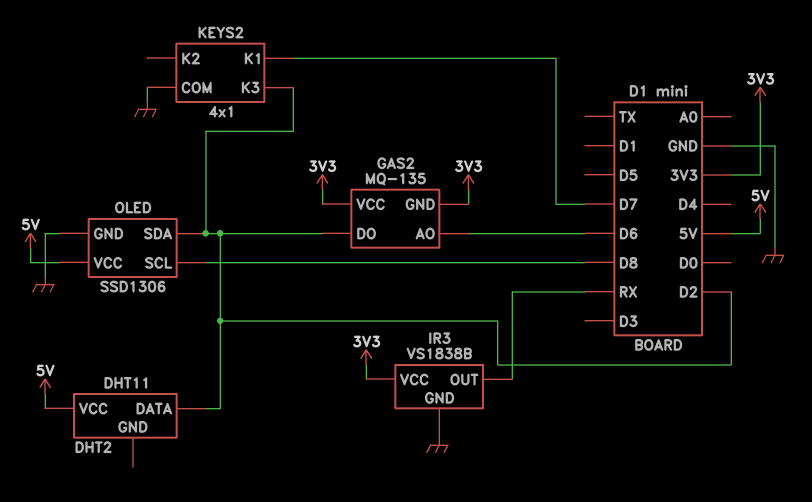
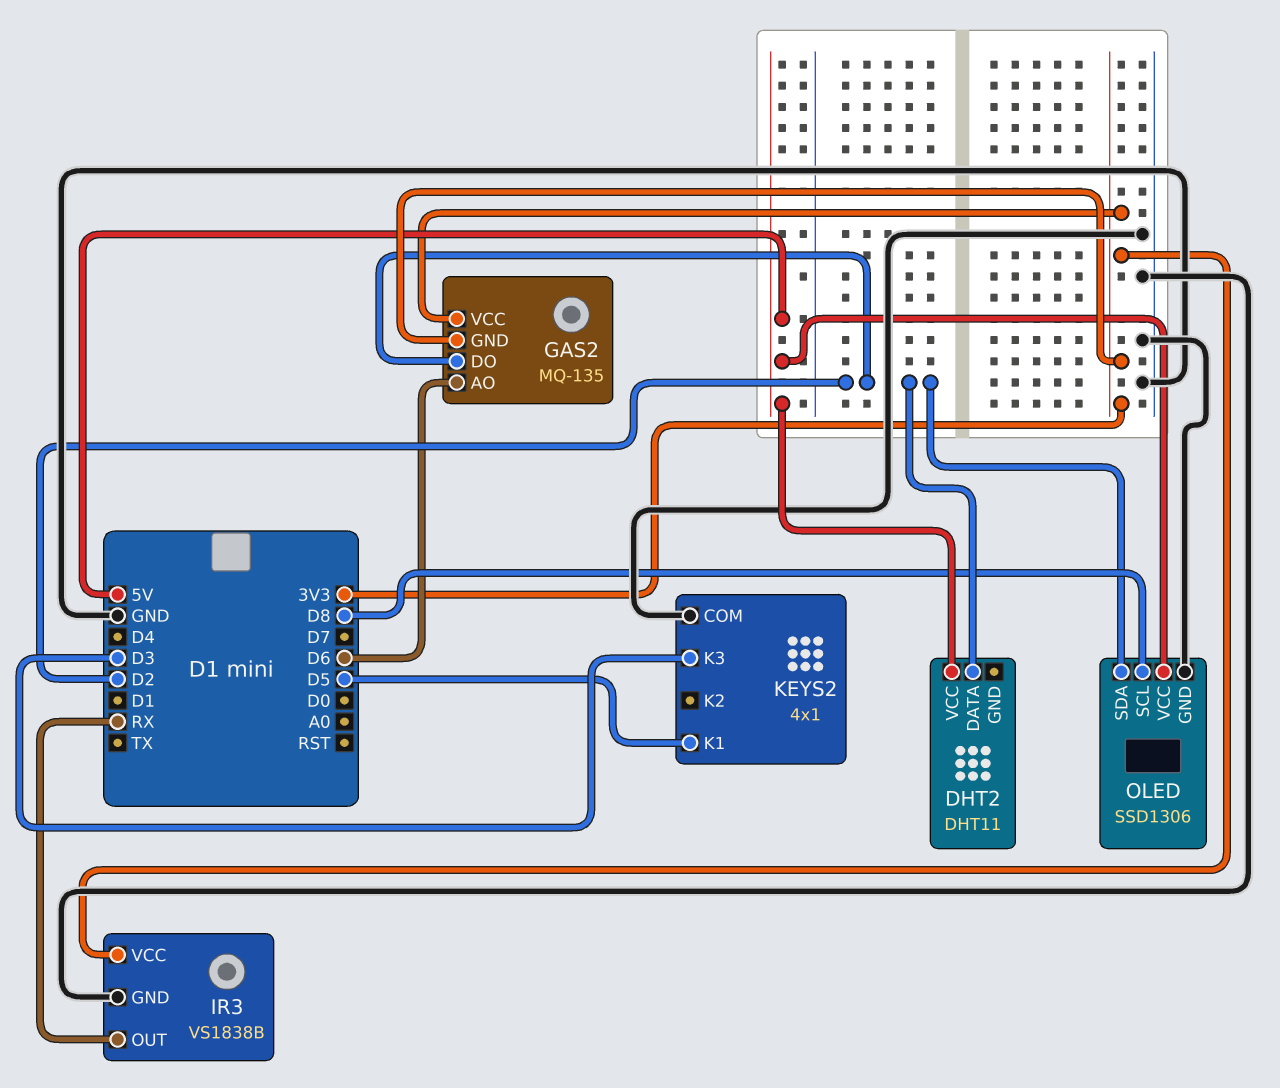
KEYS2 pin K1: D7 -> D5
KEYS2 pin K3: D2 -> D3

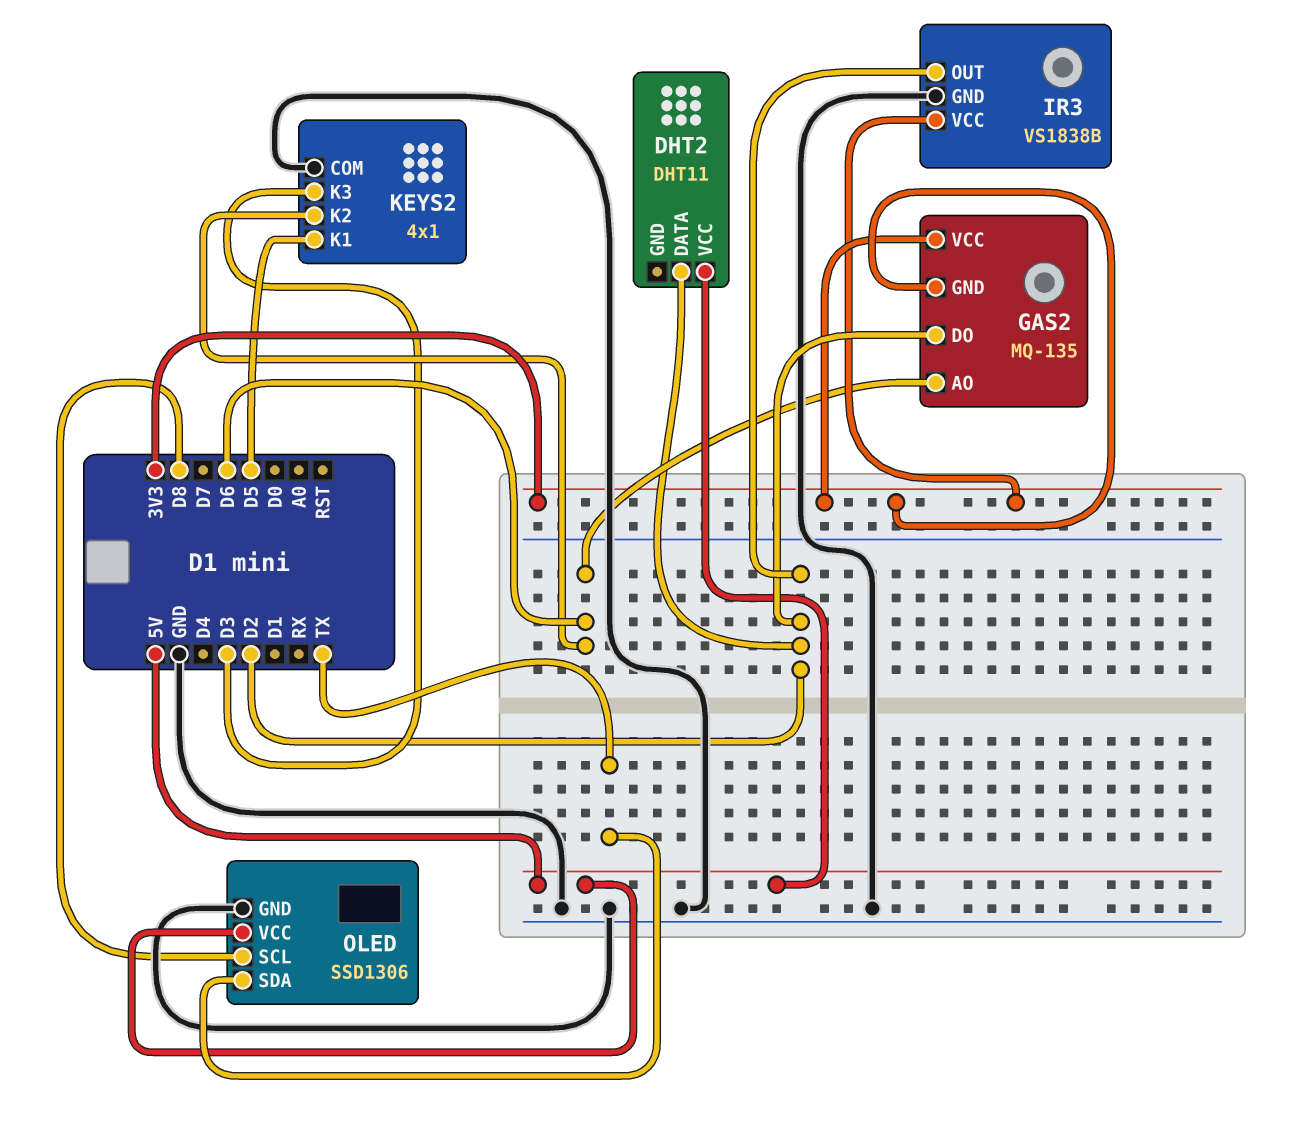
IR3 pin OUT: RX -> D2
KEYS2 pin K2: none -> D6
OLED pin SDA: D2 -> TX

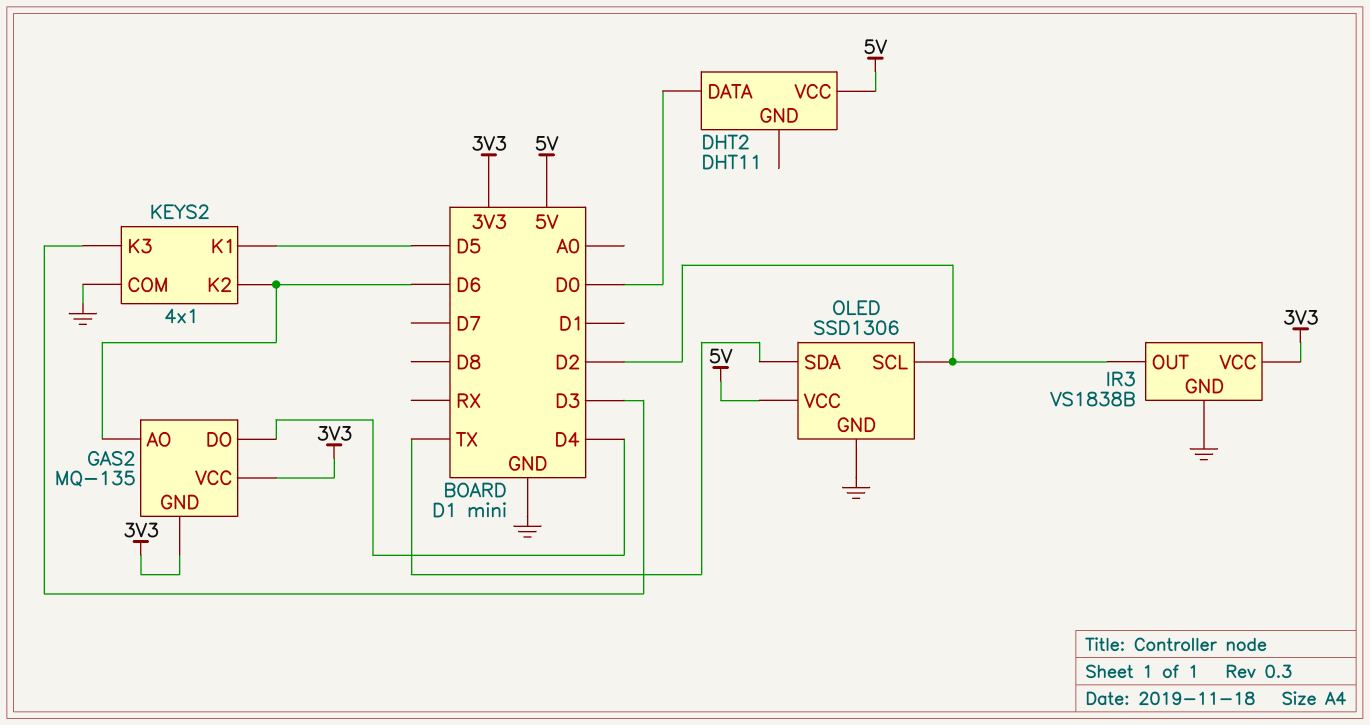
DHT2 pin DATA: D2 -> D0
GAS2 pin DO: D2 -> D4
OLED pin SCL: D8 -> D2

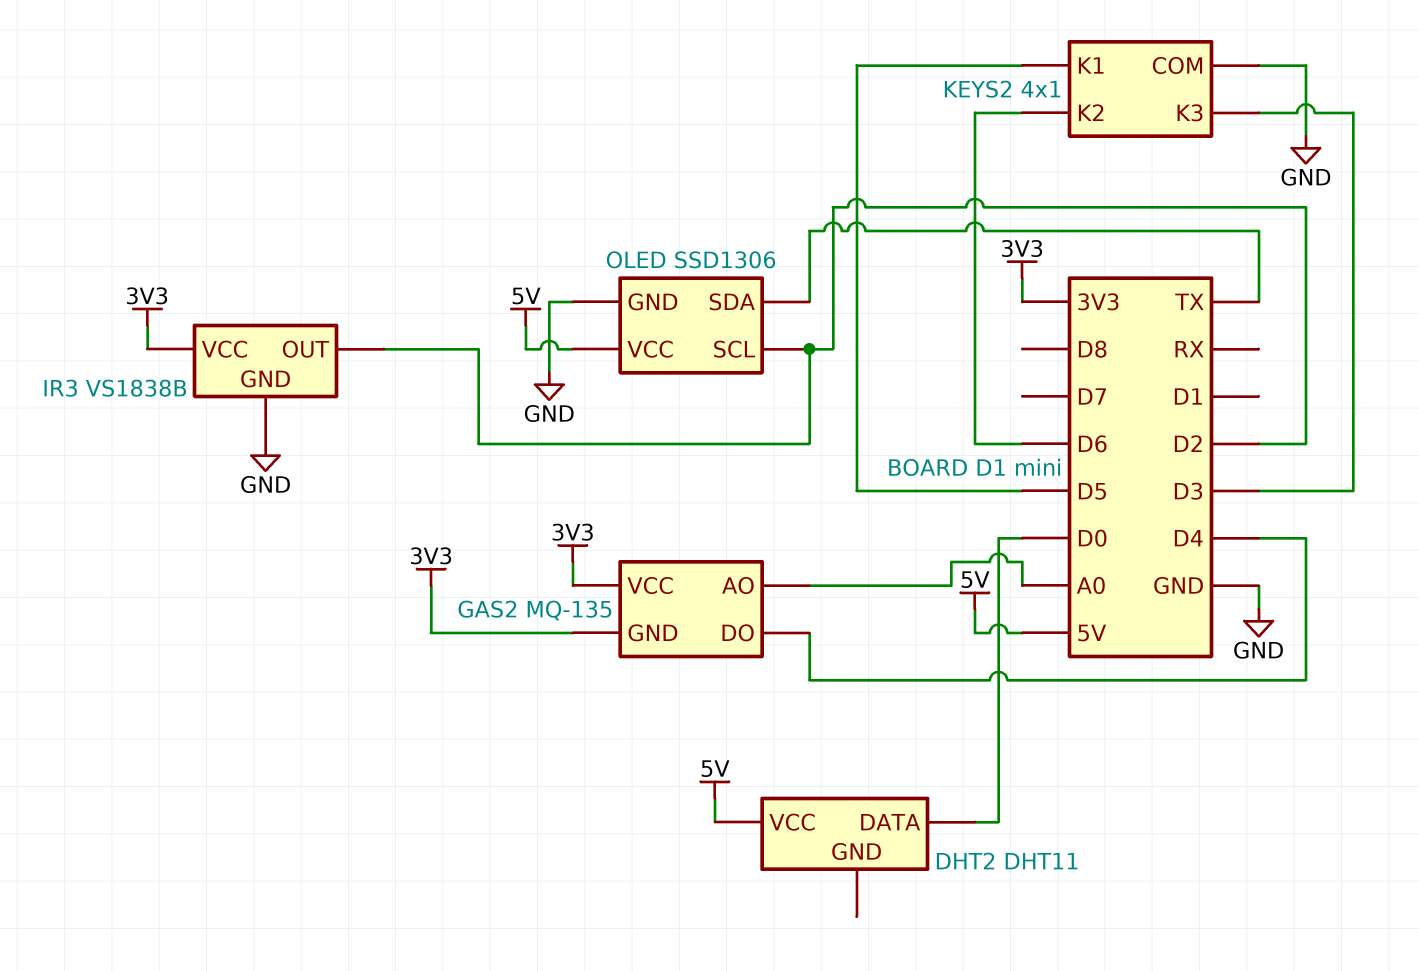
GAS2 pin AO: D6 -> A0

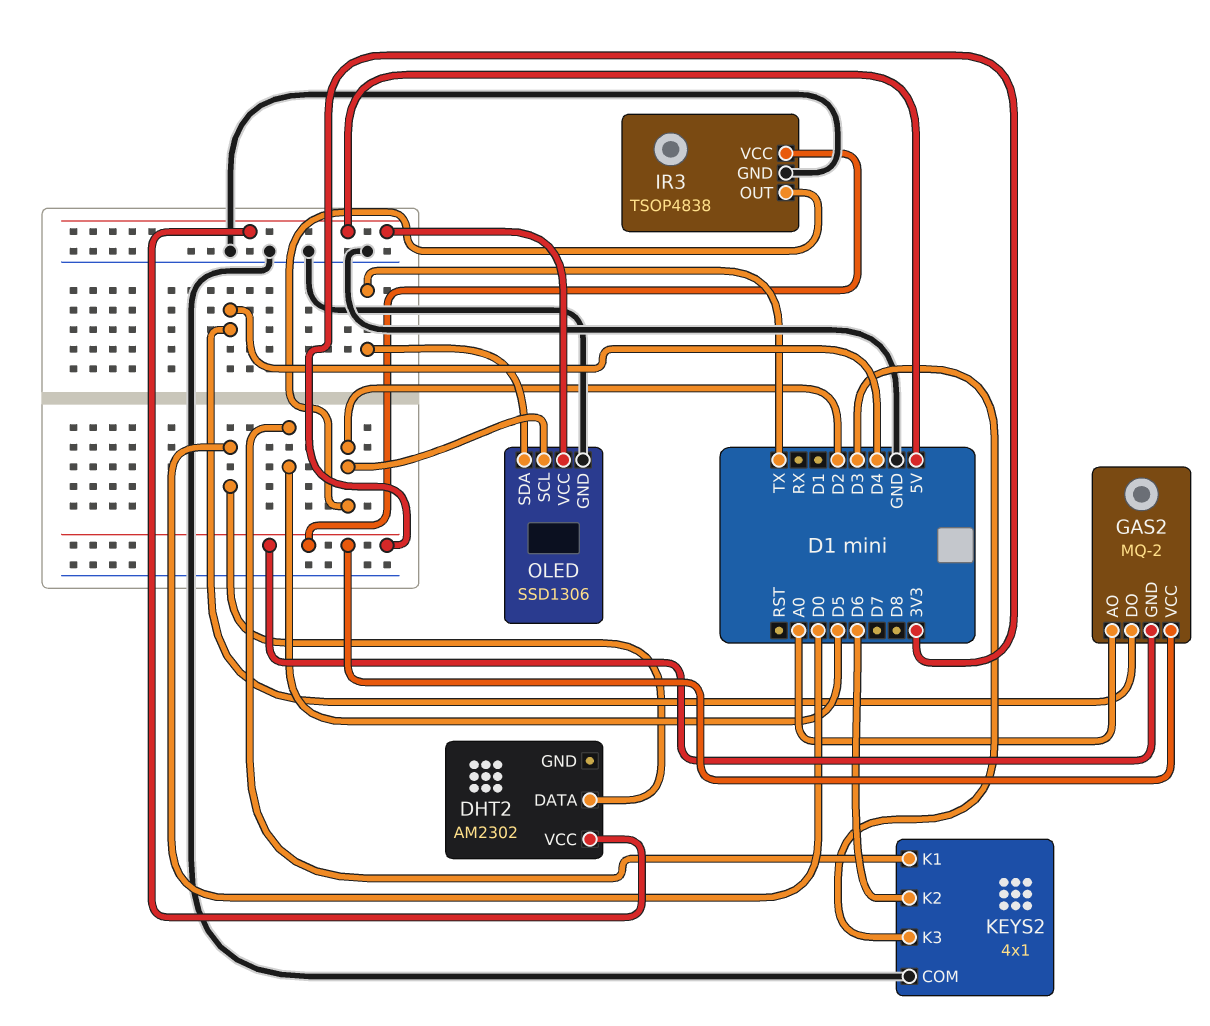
DHT2: DHT11 -> AM2302
GAS2: MQ-135 -> MQ-2
IR3: VS1838B -> TSOP4838

